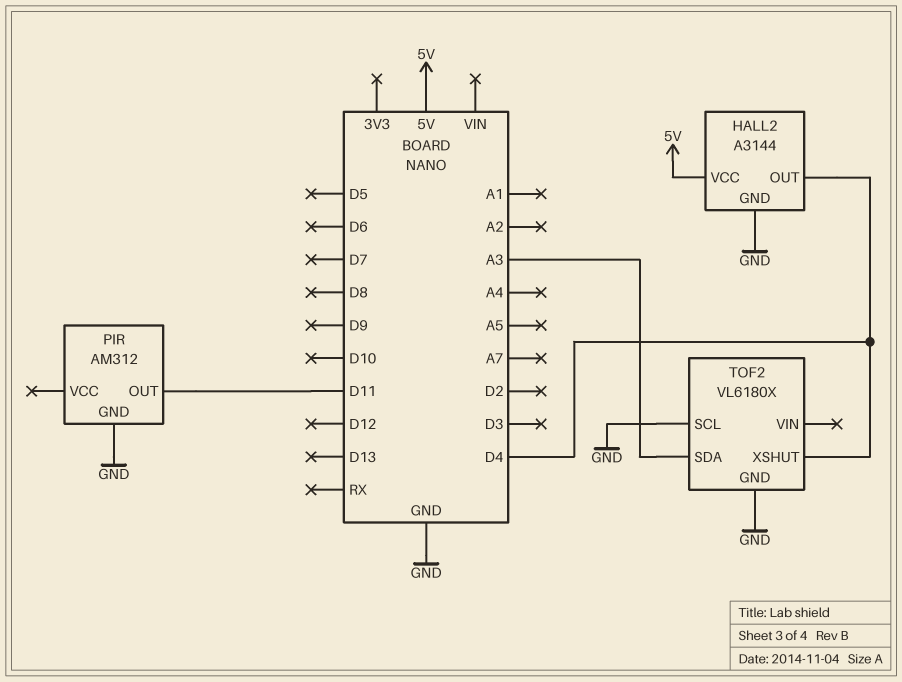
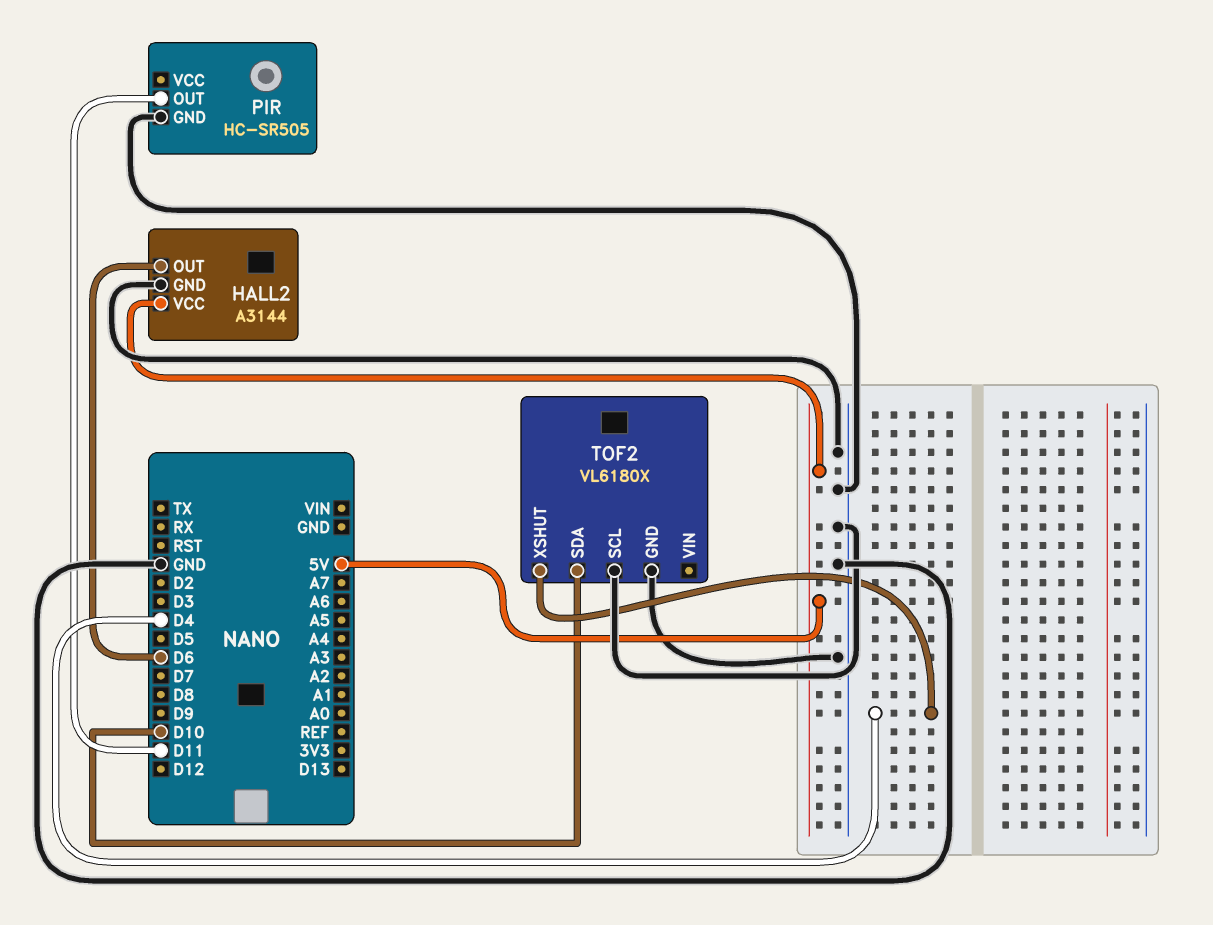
HALL2 pin OUT: D4 -> D6
PIR: AM312 -> HC-SR505
TOF2 pin SDA: A3 -> D10

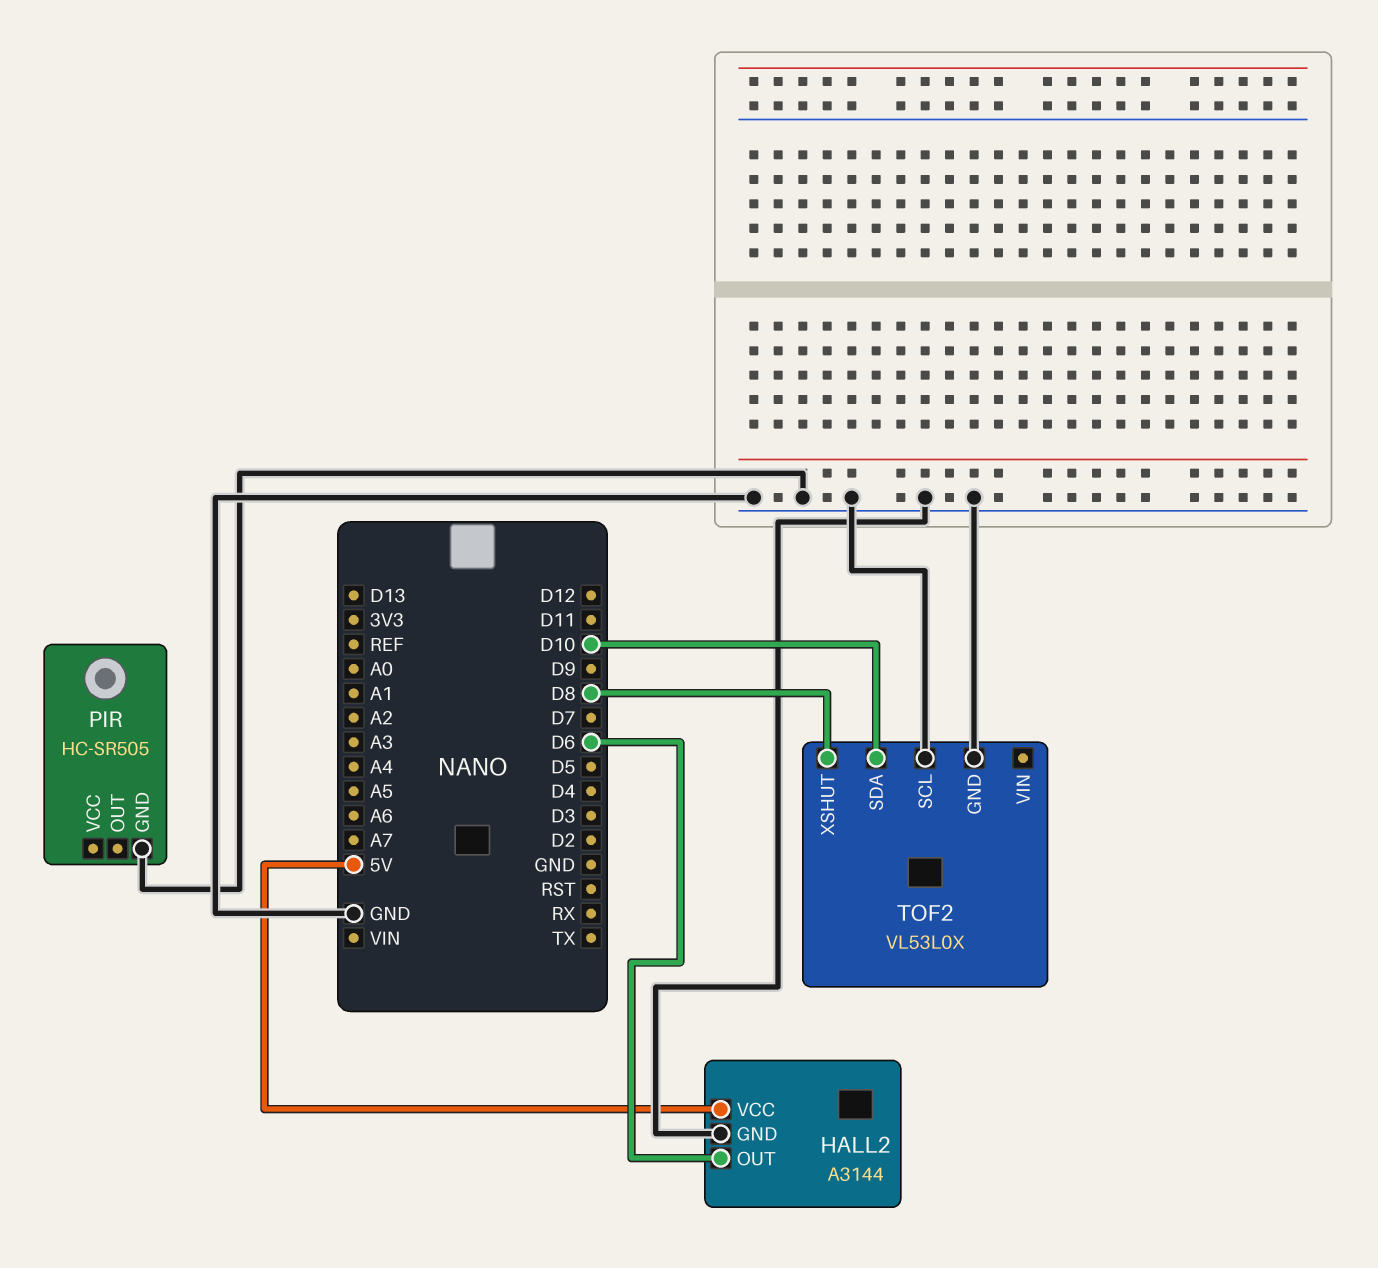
PIR pin OUT: D11 -> none
TOF2: VL6180X -> VL53L0X
TOF2 pin XSHUT: D4 -> D8

